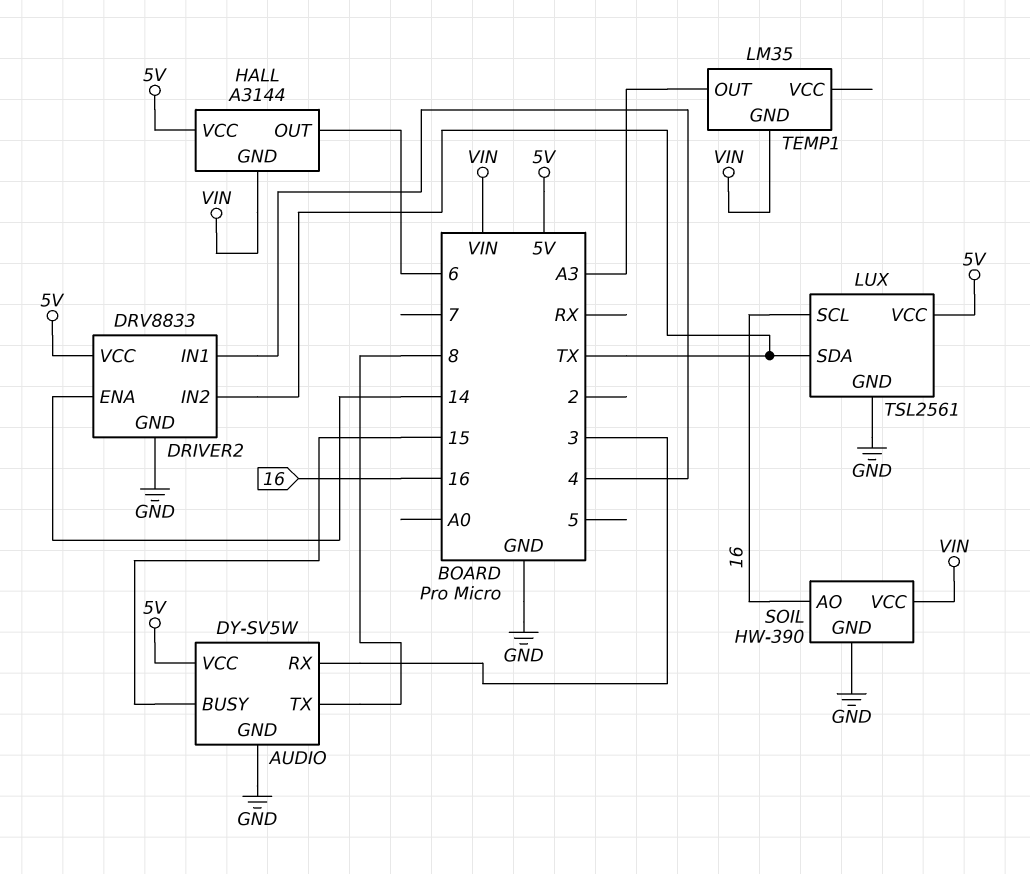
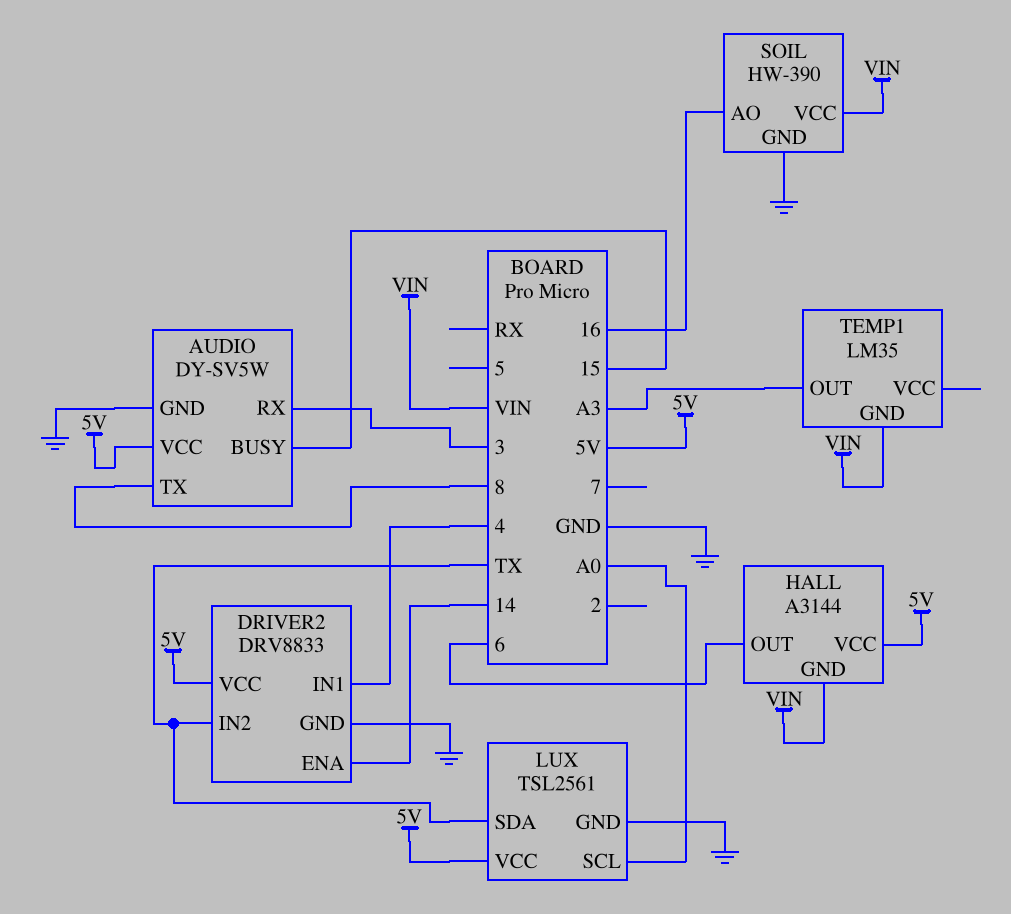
LUX pin SCL: 16 -> A0

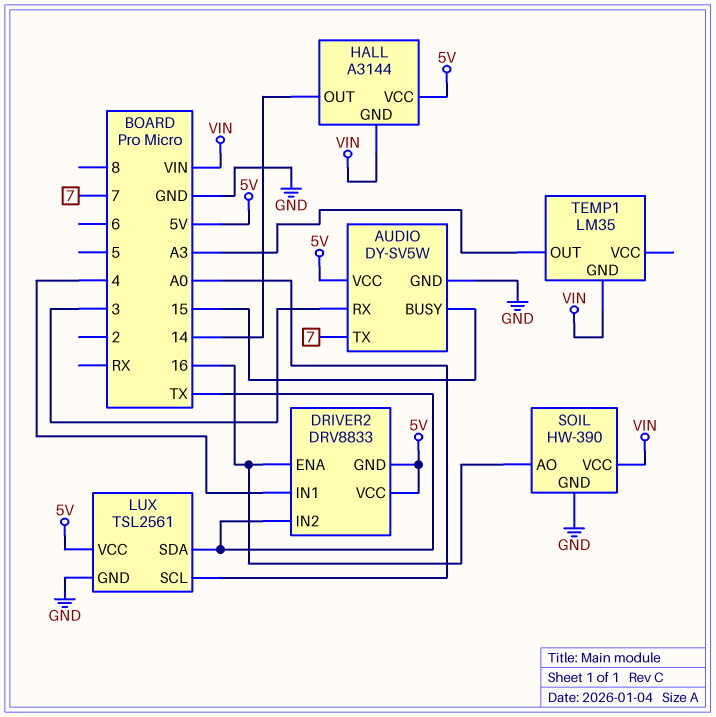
AUDIO pin TX: 8 -> 7
DRIVER2 pin ENA: 14 -> 16
DRIVER2 pin GND: GND -> 5V
HALL pin OUT: 6 -> 14

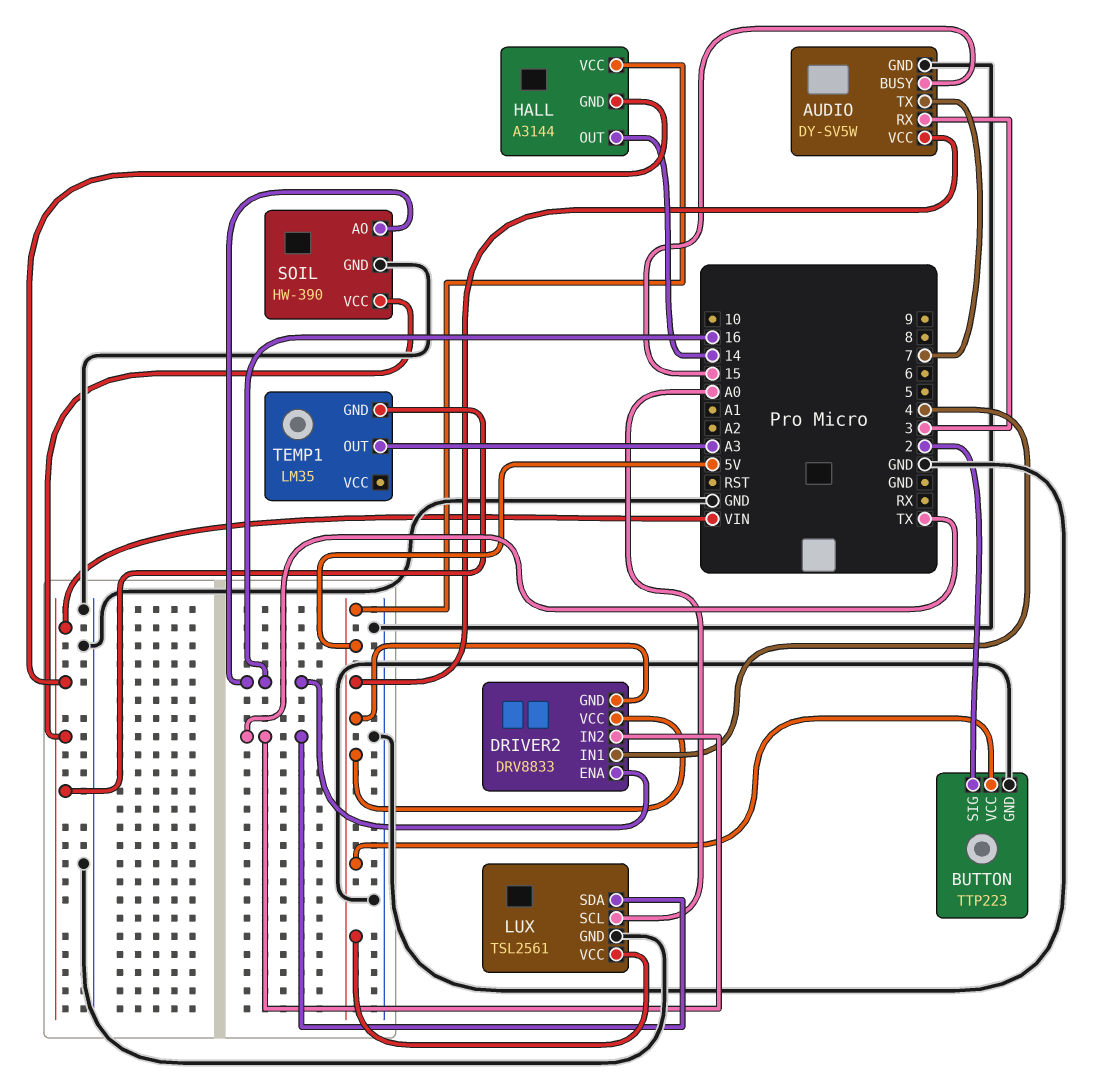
BUTTON: none -> TTP223
BUTTON pin GND: none -> GND
BUTTON pin SIG: none -> 2
BUTTON pin VCC: none -> 5V

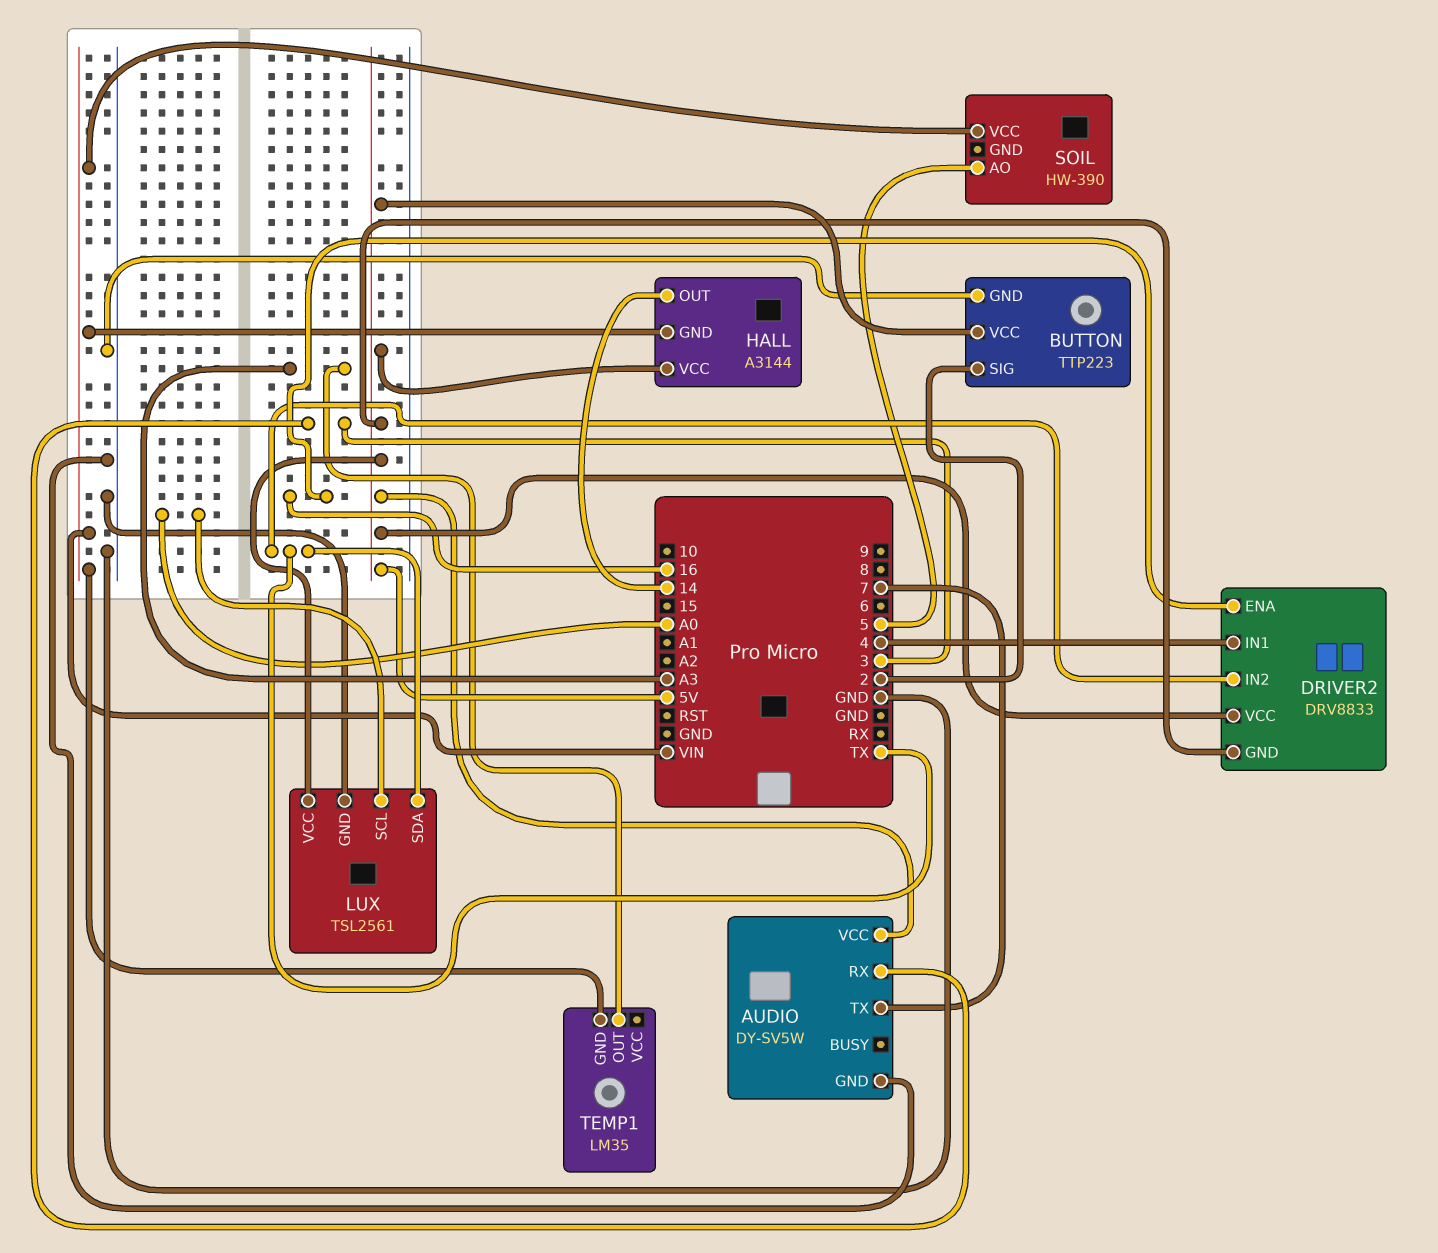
AUDIO pin BUSY: 15 -> none
SOIL pin AO: 16 -> 5
SOIL pin GND: GND -> none

